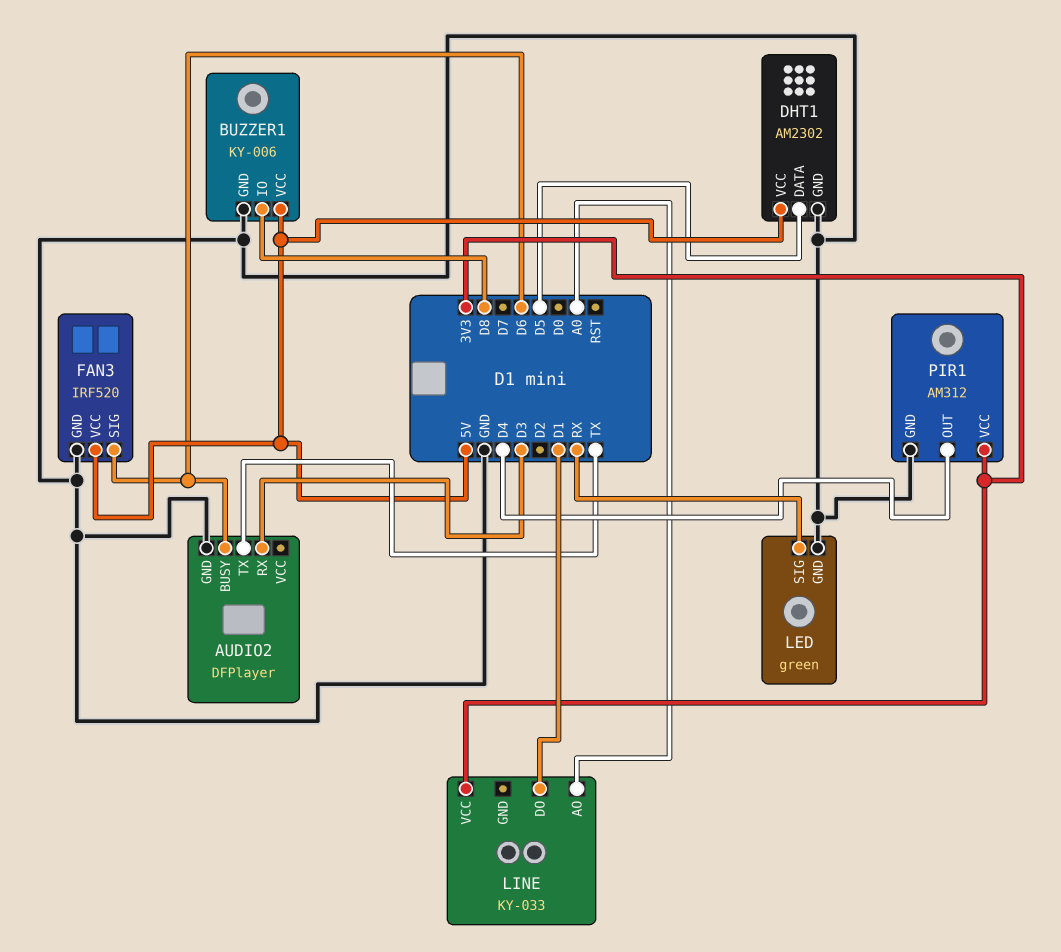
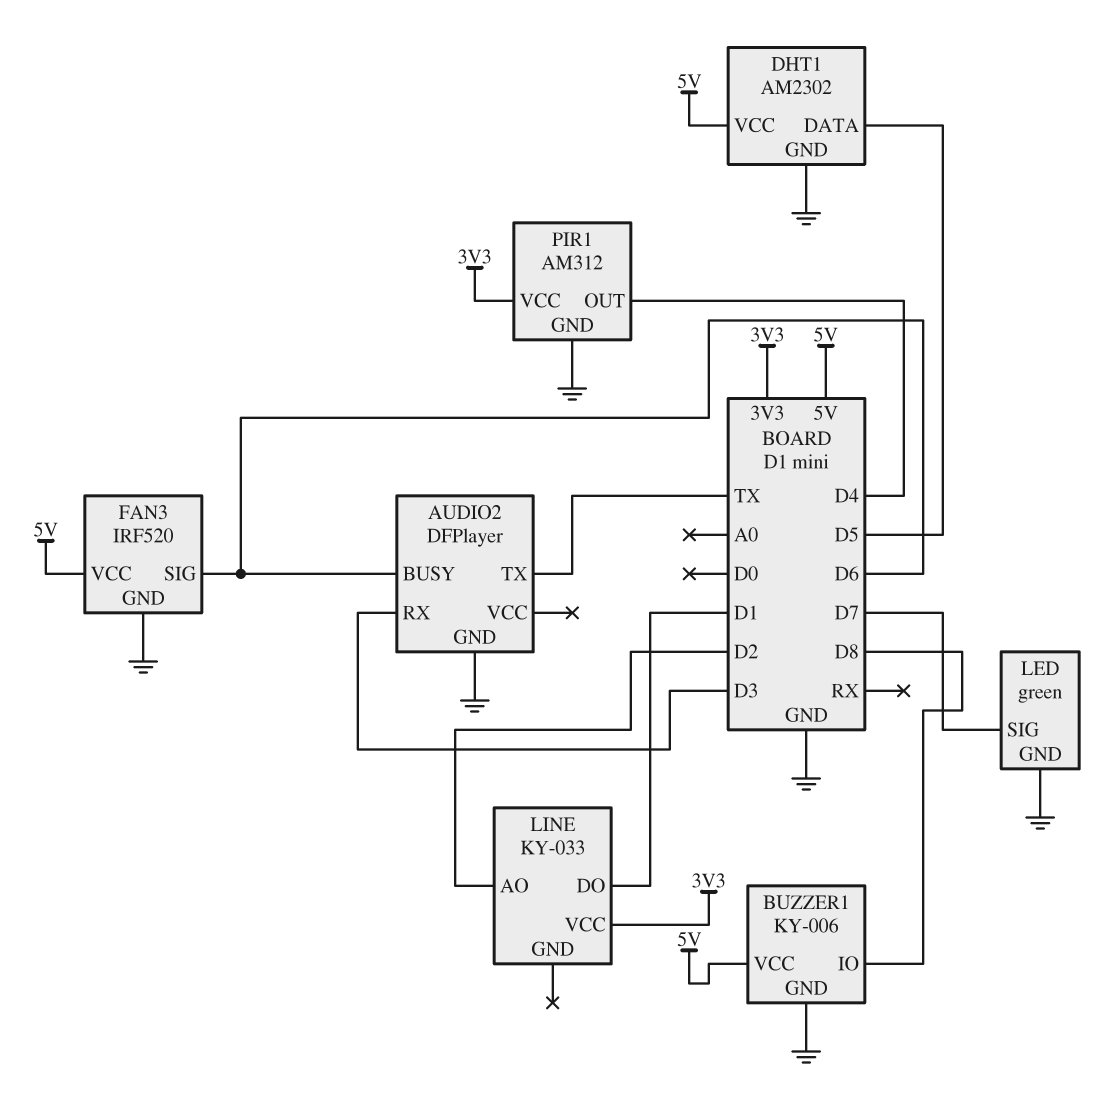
LED pin SIG: RX -> D7
LINE pin AO: A0 -> D2

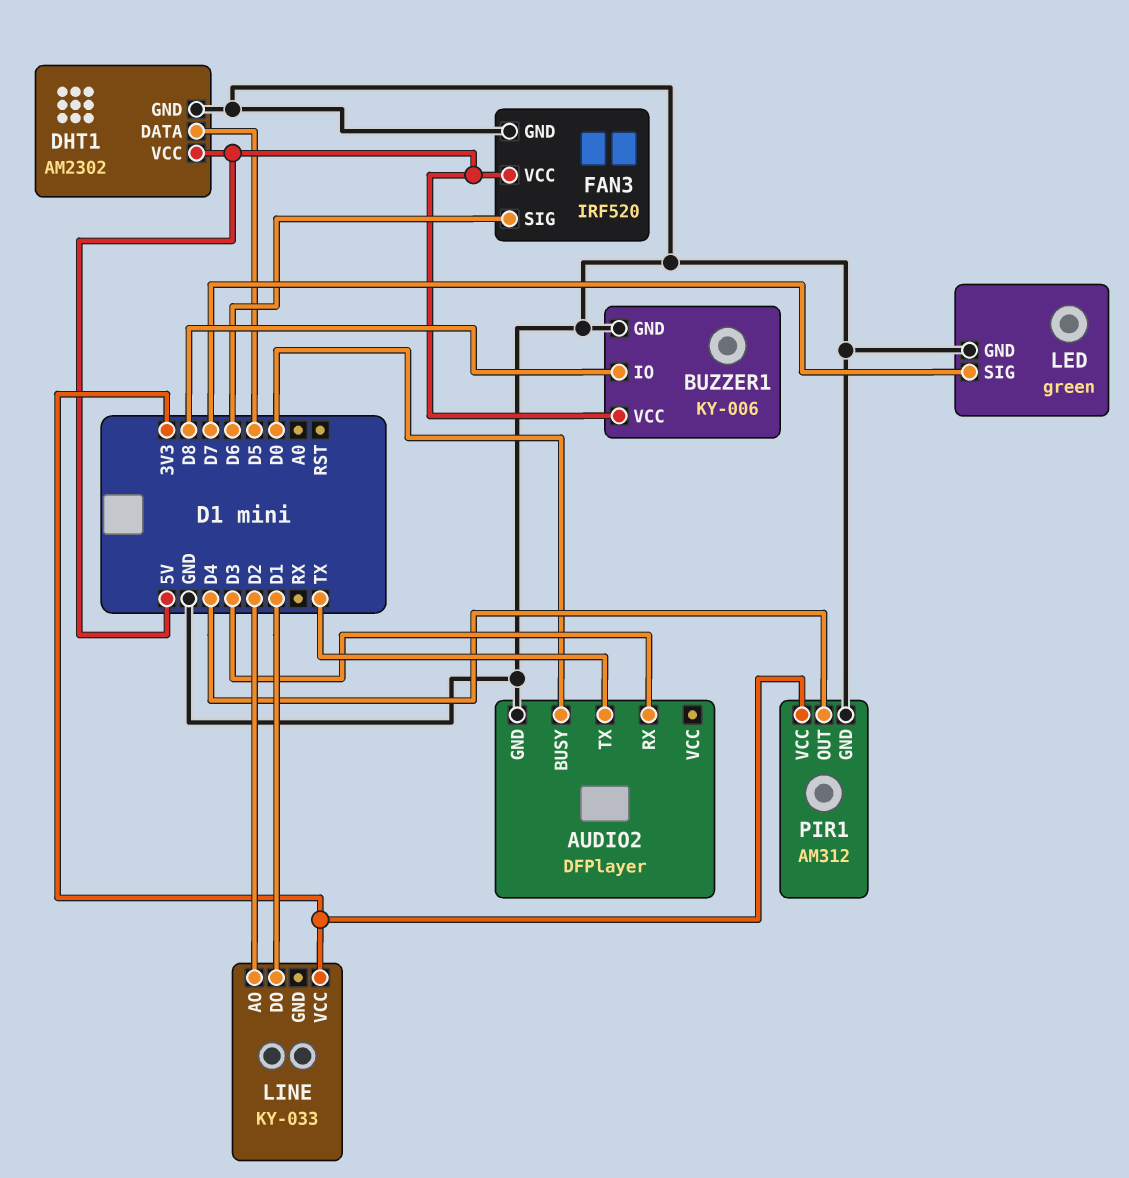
AUDIO2 pin BUSY: D6 -> D0

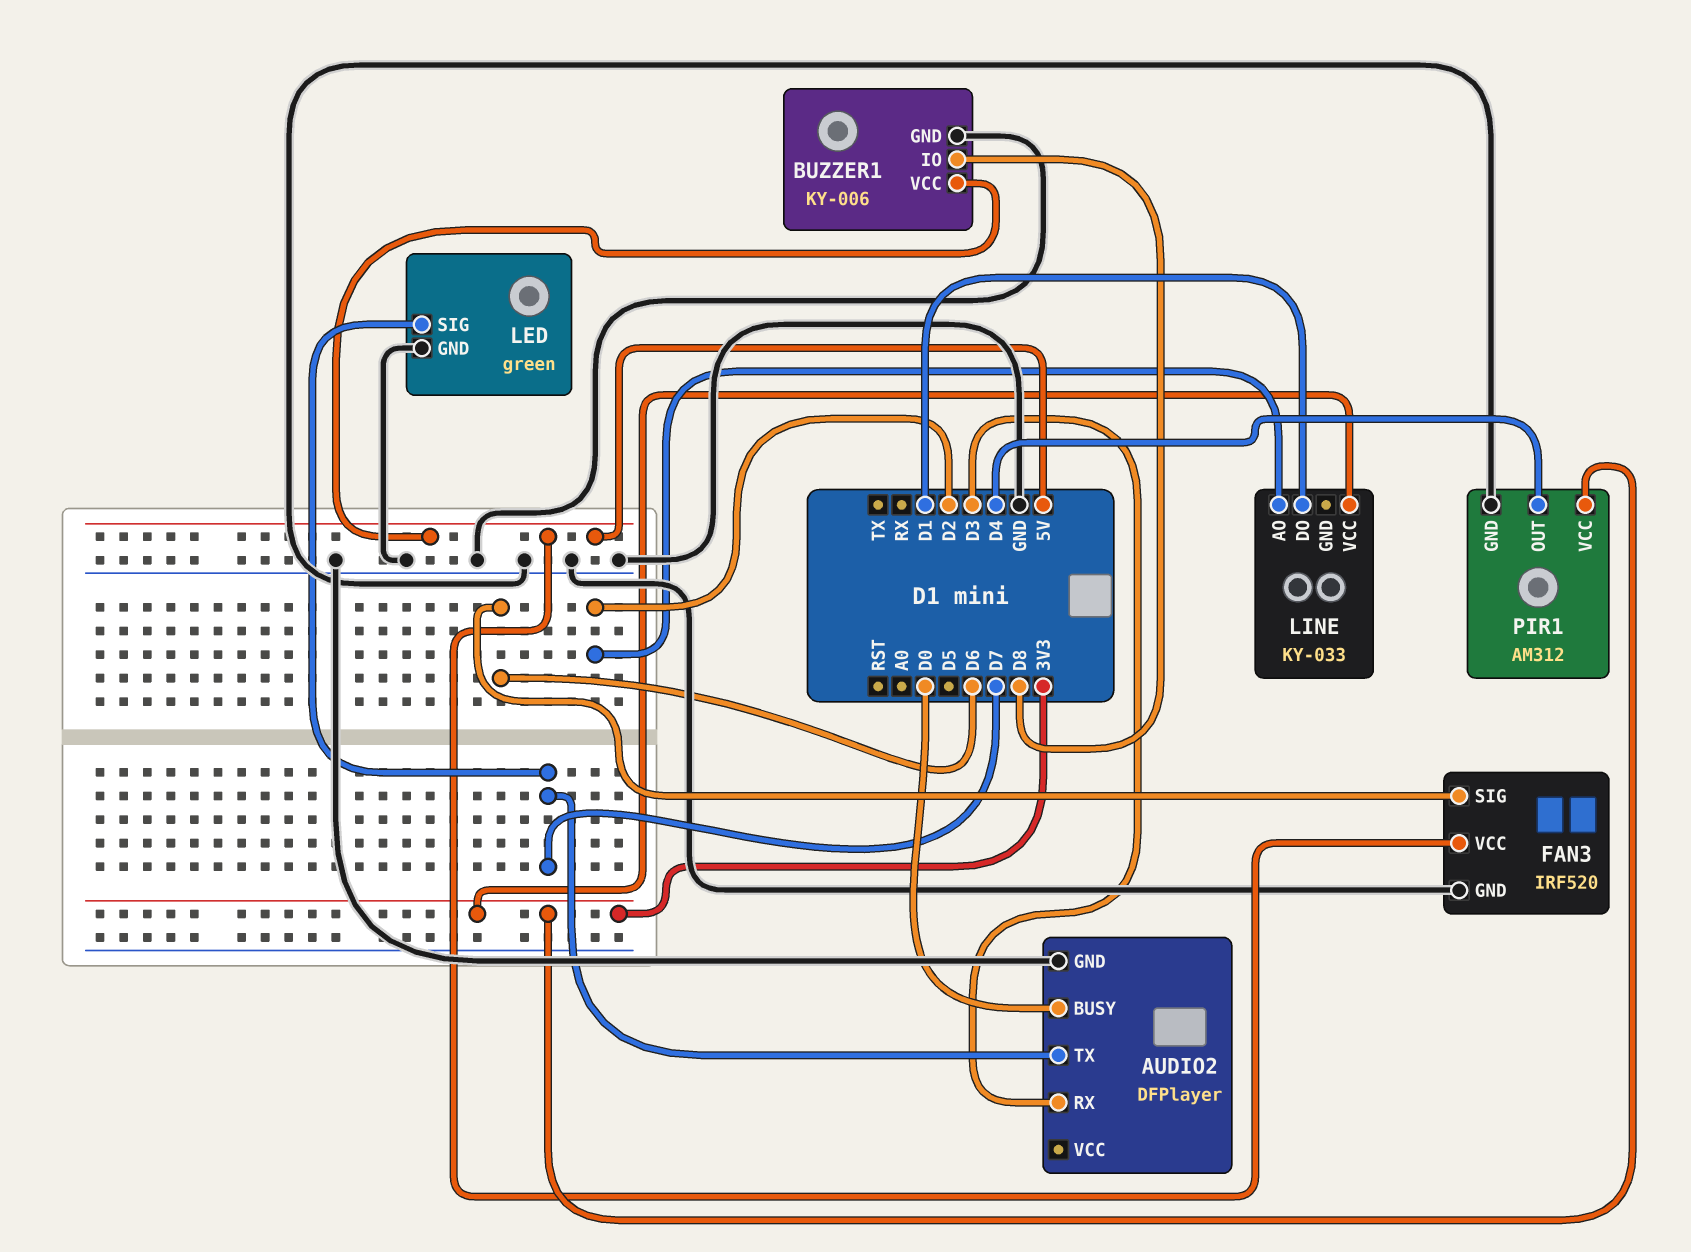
AUDIO2 pin TX: TX -> D7
DHT1: AM2302 -> none
DHT1 pin DATA: D5 -> none
DHT1 pin GND: GND -> none
DHT1 pin VCC: 5V -> none

